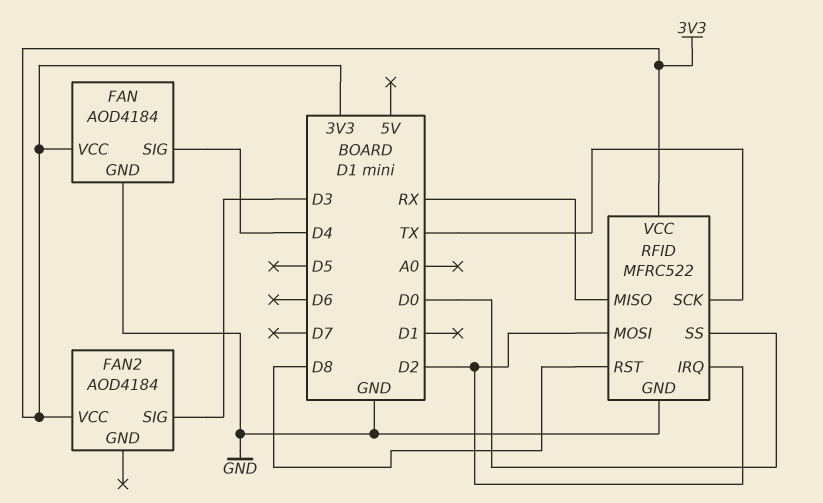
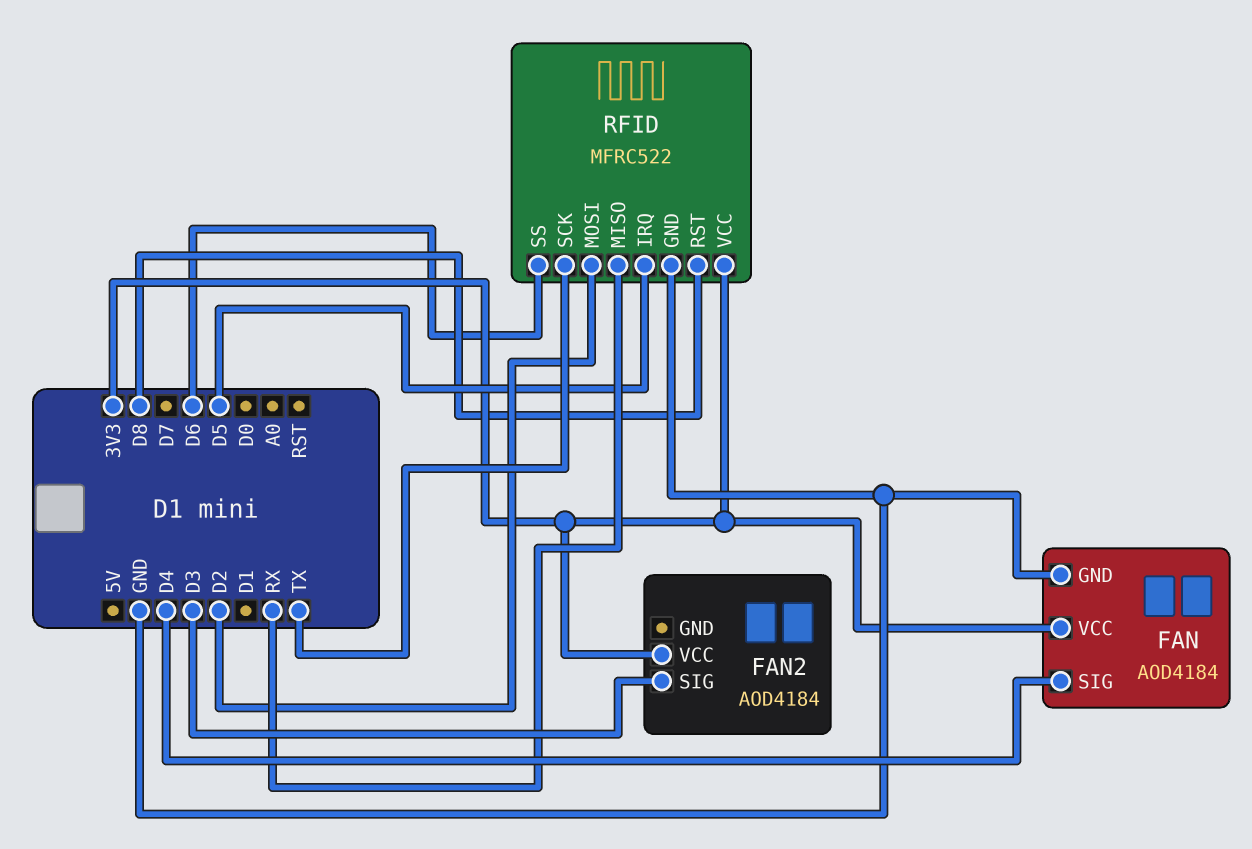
RFID pin IRQ: D2 -> D5
RFID pin SS: D0 -> D6

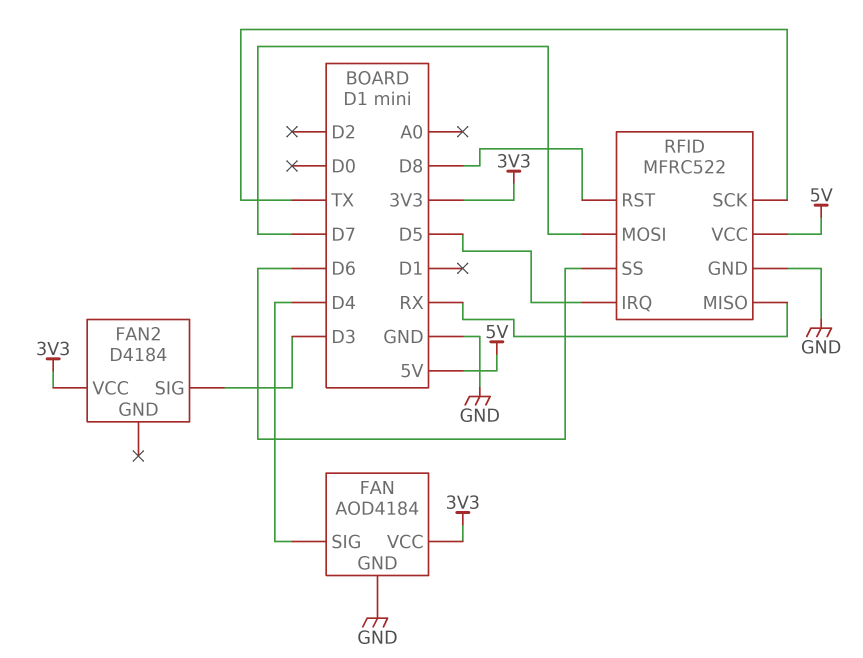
FAN2: AOD4184 -> D4184
RFID pin MOSI: D2 -> D7
RFID pin VCC: 3V3 -> 5V

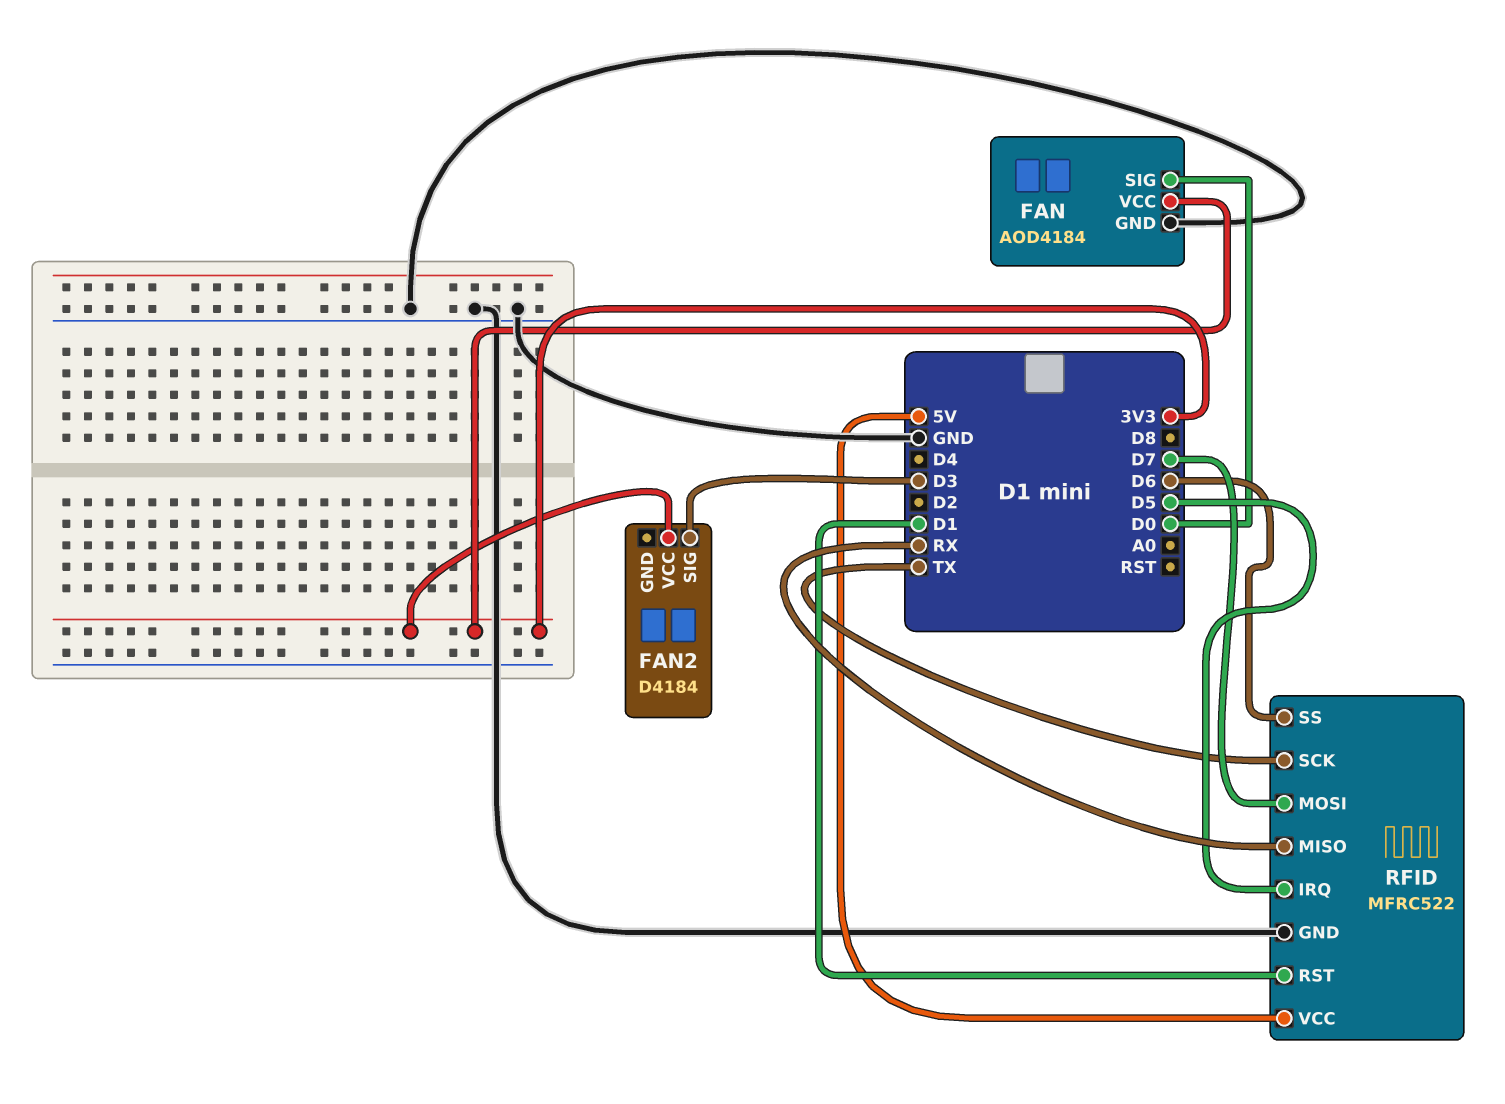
FAN pin SIG: D4 -> D0
RFID pin RST: D8 -> D1

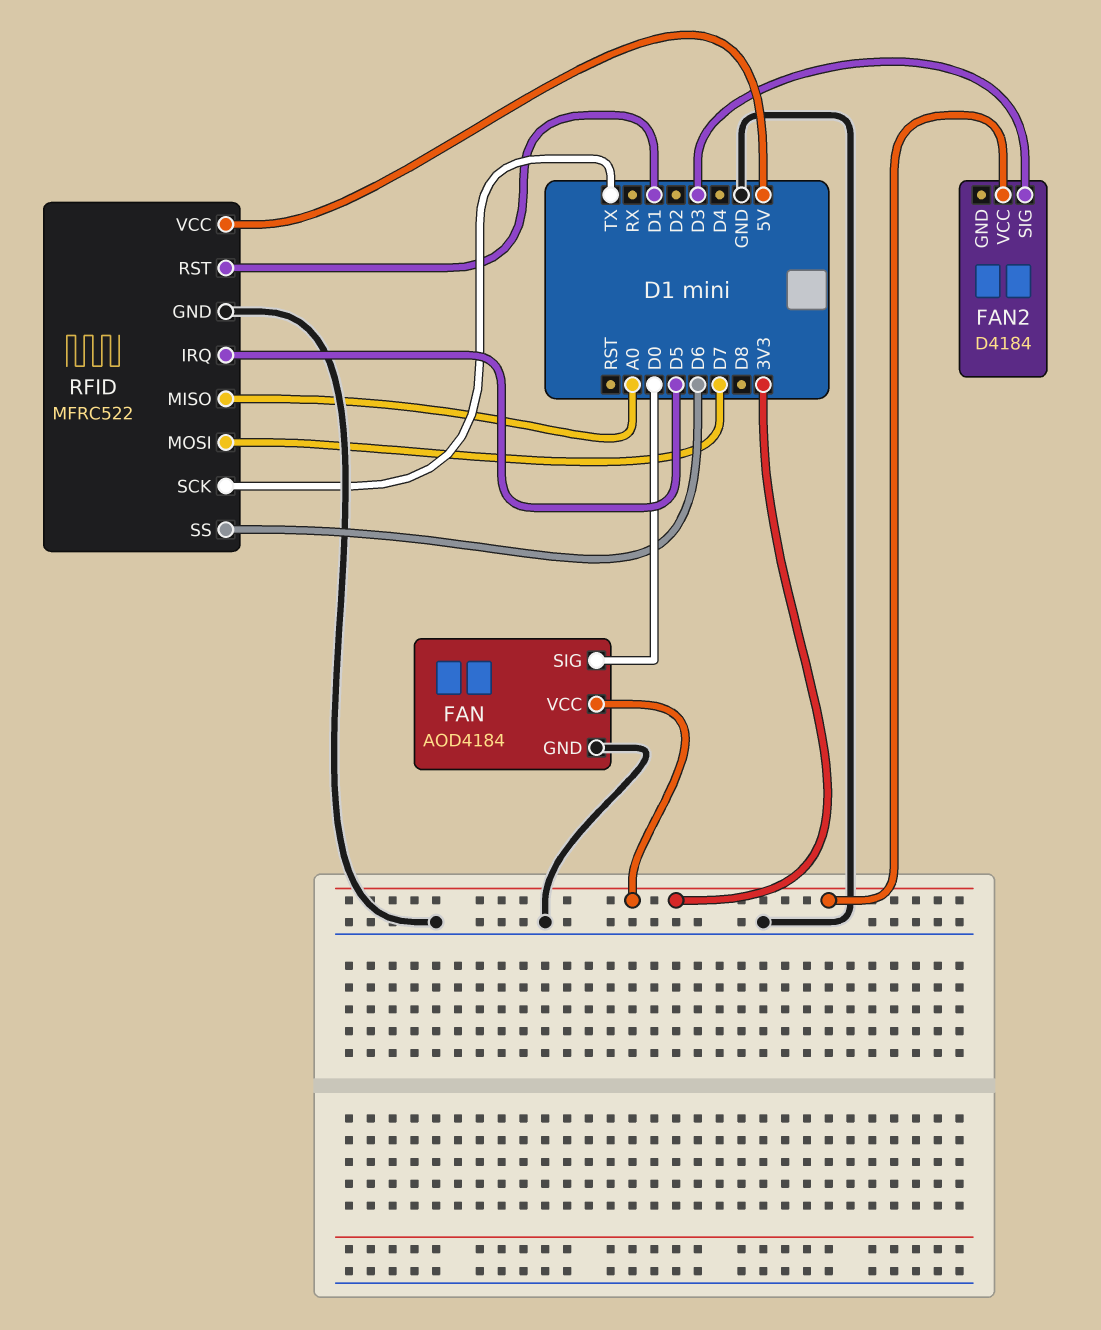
RFID pin MISO: RX -> A0

